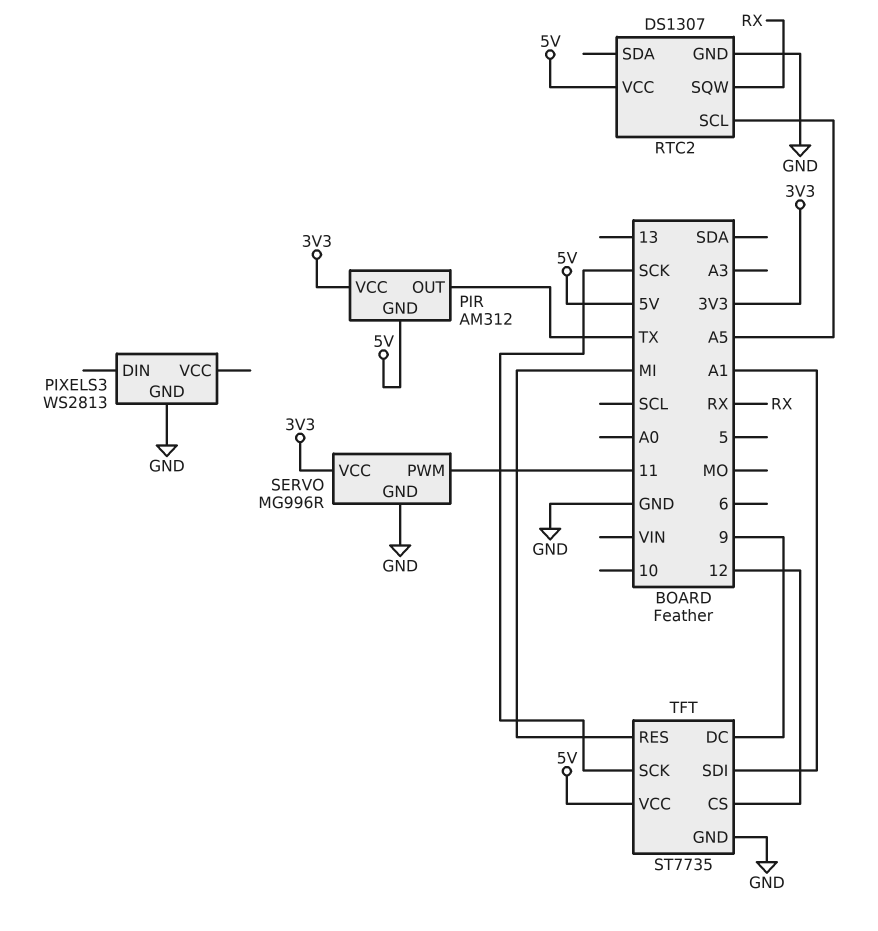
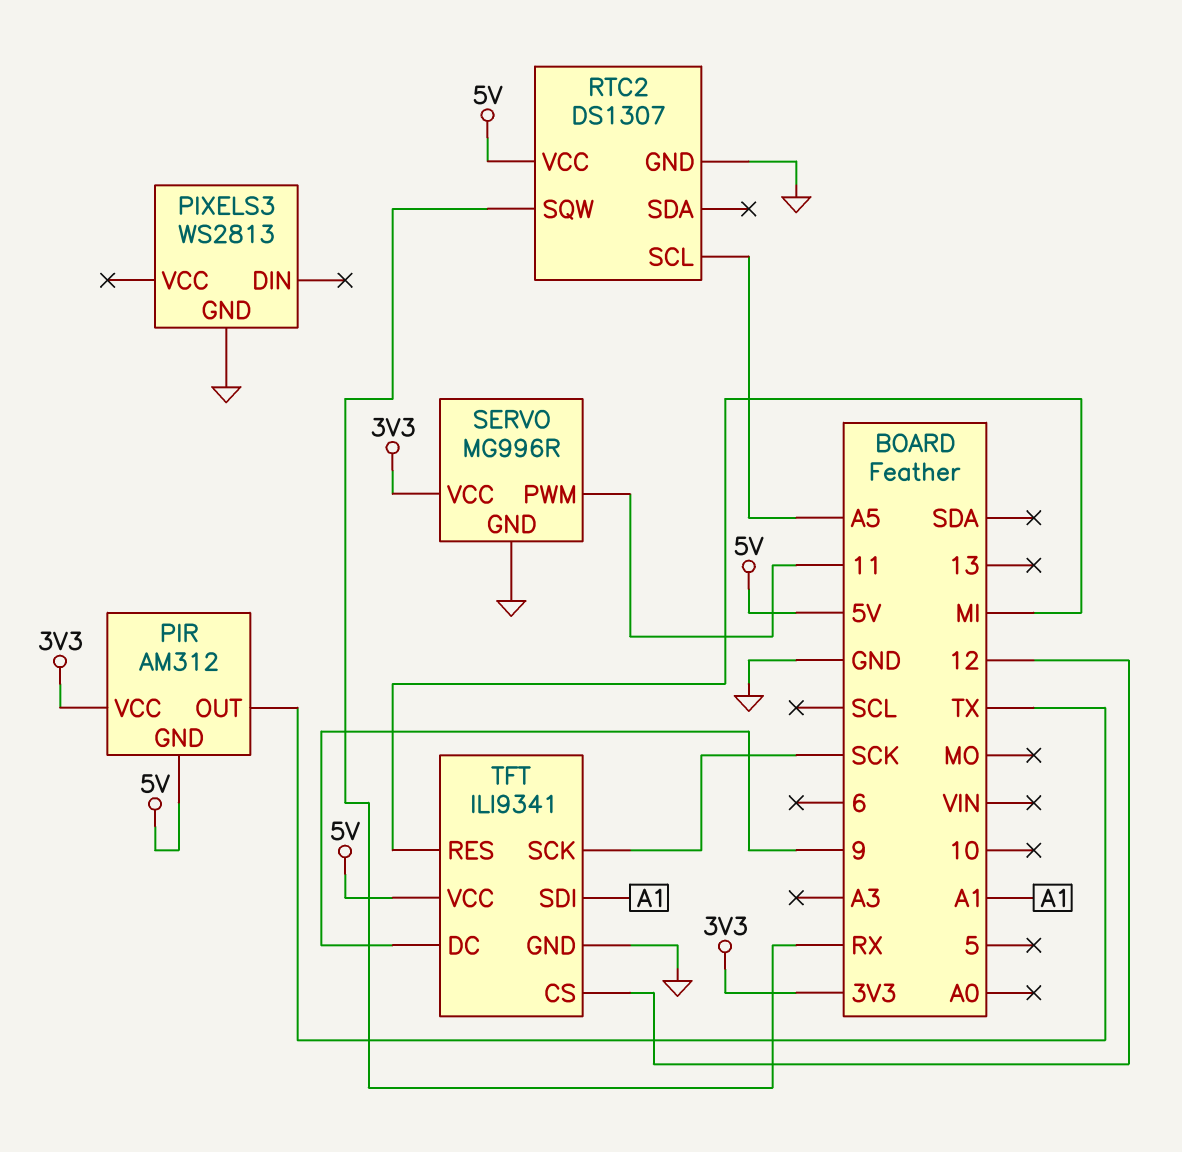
TFT: ST7735 -> ILI9341

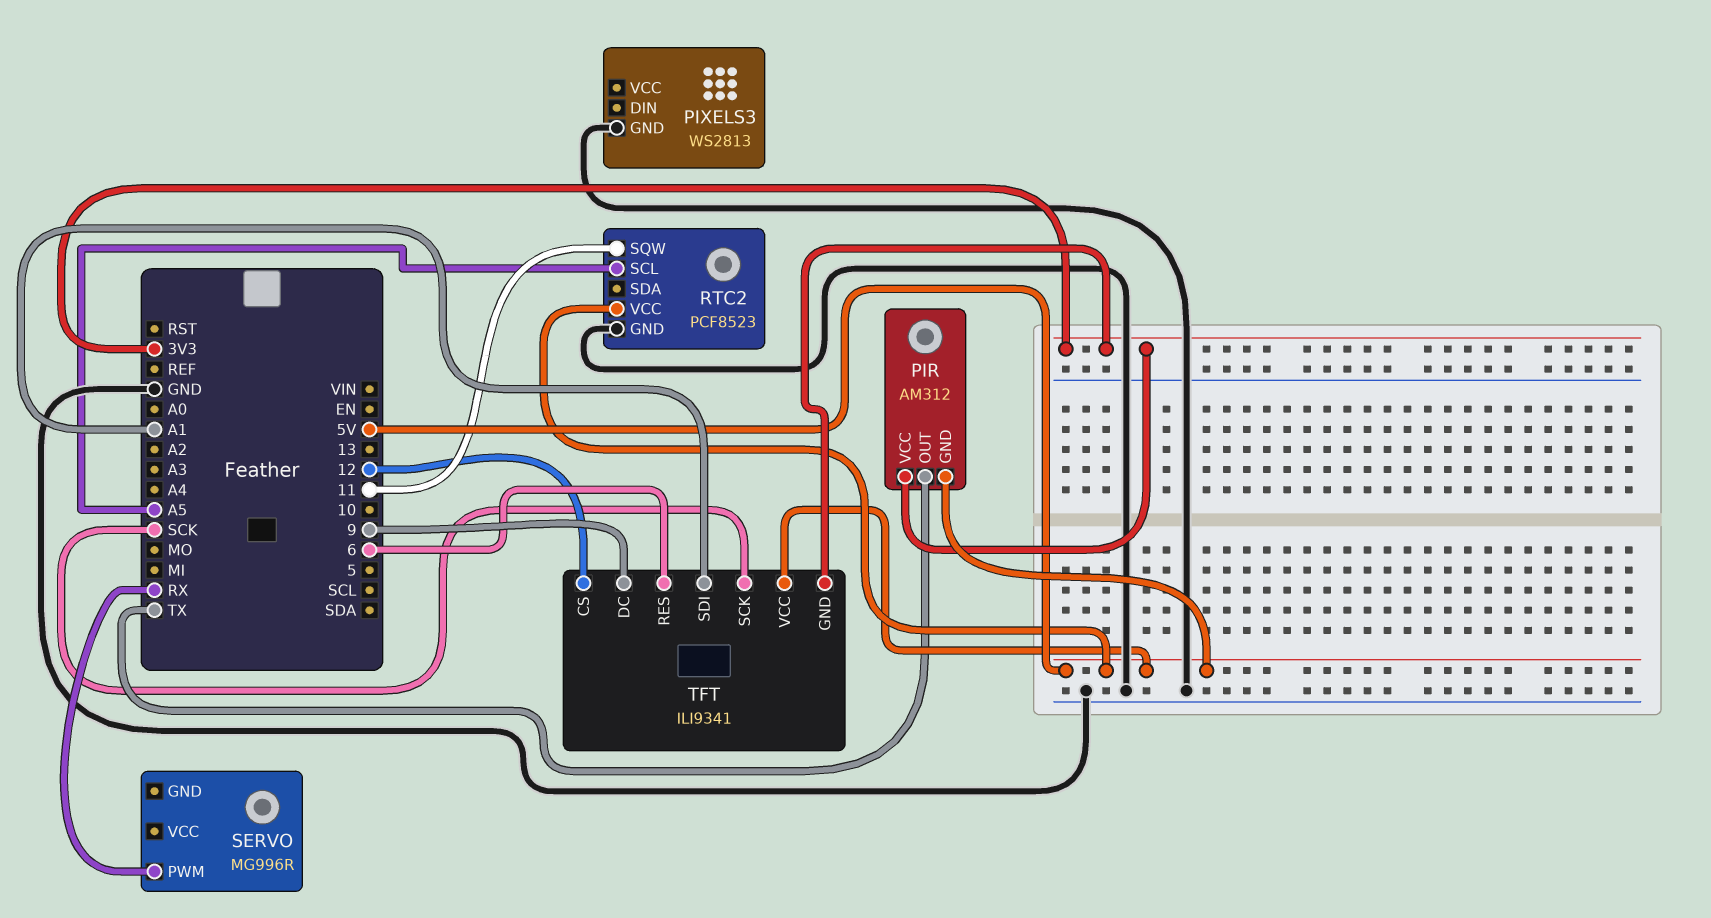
RTC2: DS1307 -> PCF8523
RTC2 pin SQW: RX -> 11
SERVO pin GND: GND -> none
SERVO pin PWM: 11 -> RX
SERVO pin VCC: 3V3 -> none
TFT pin GND: GND -> 3V3
TFT pin RES: MI -> 6

